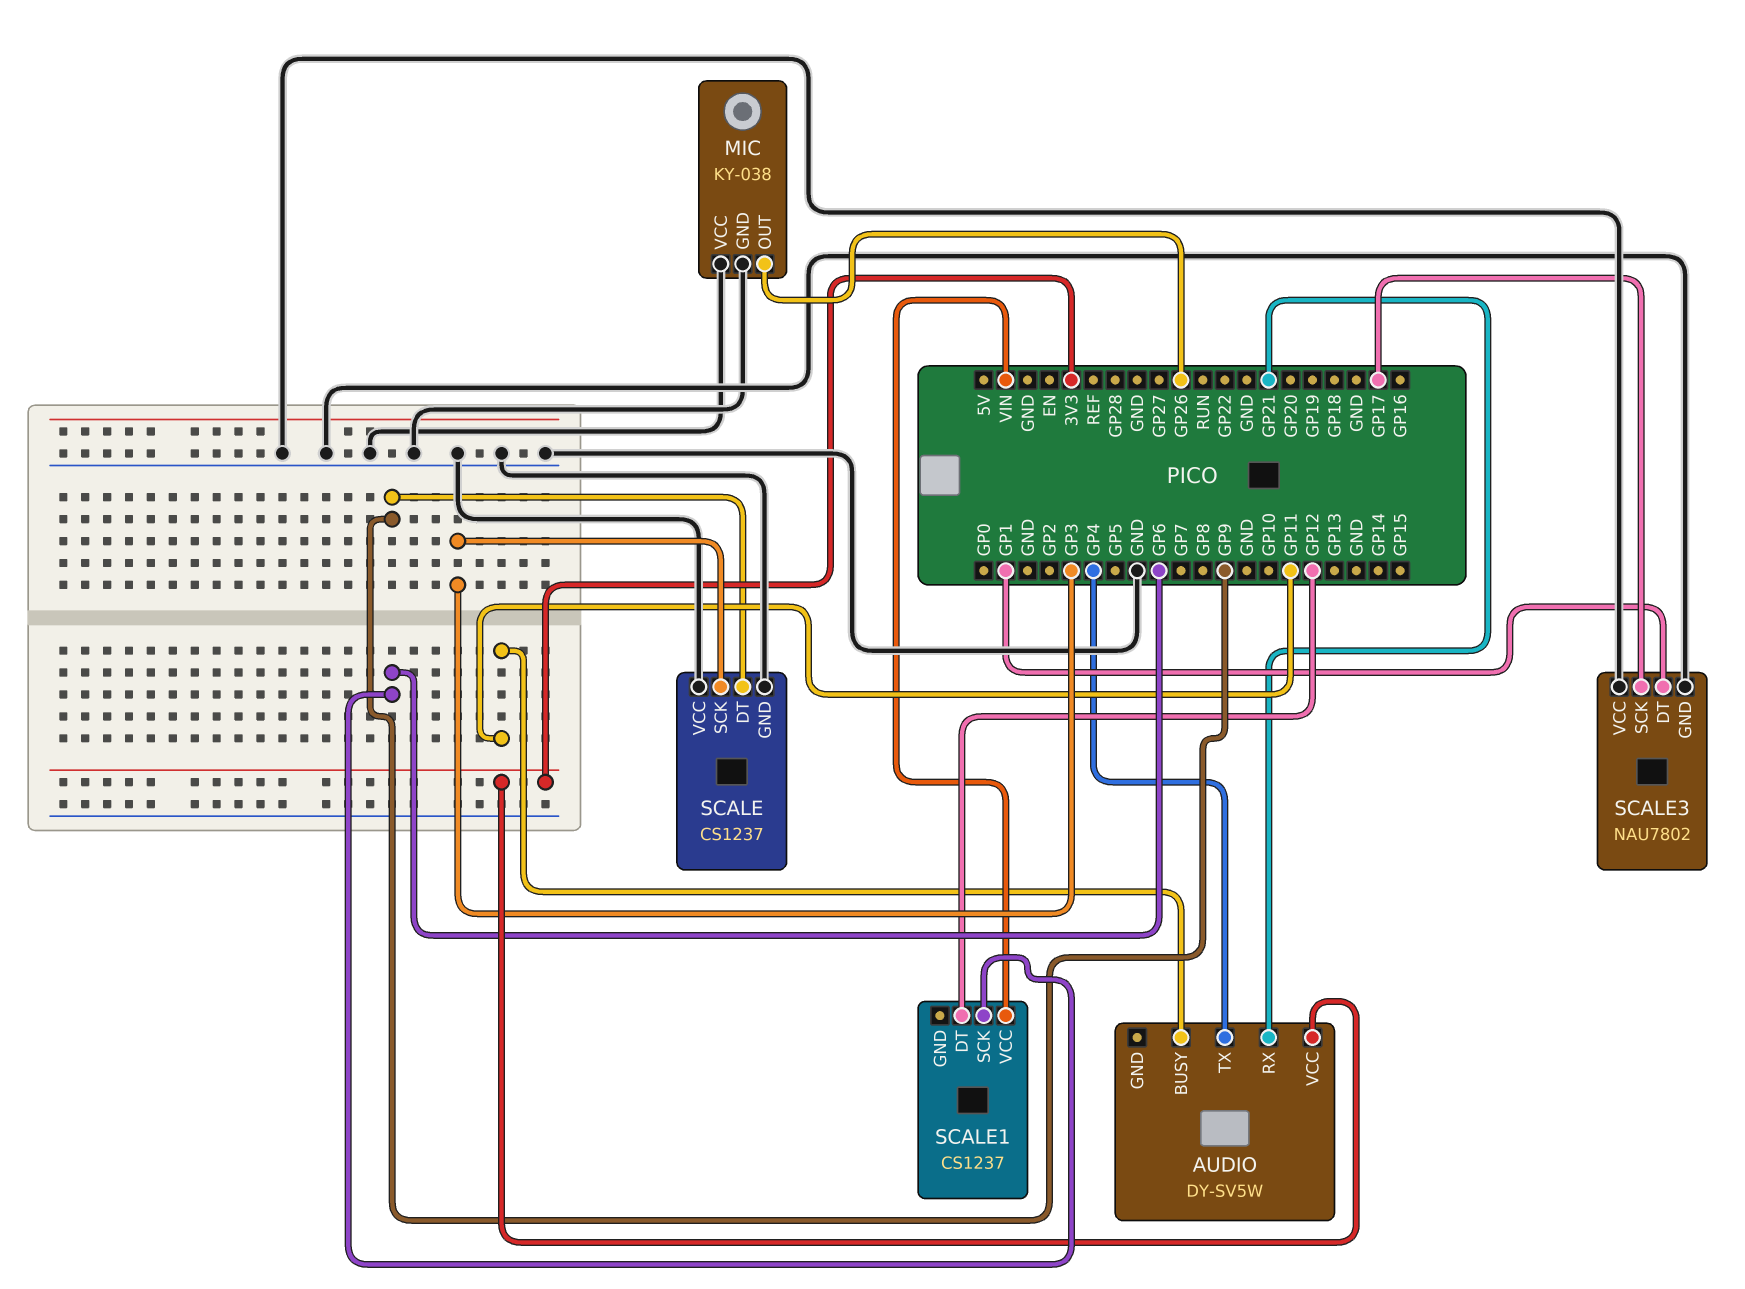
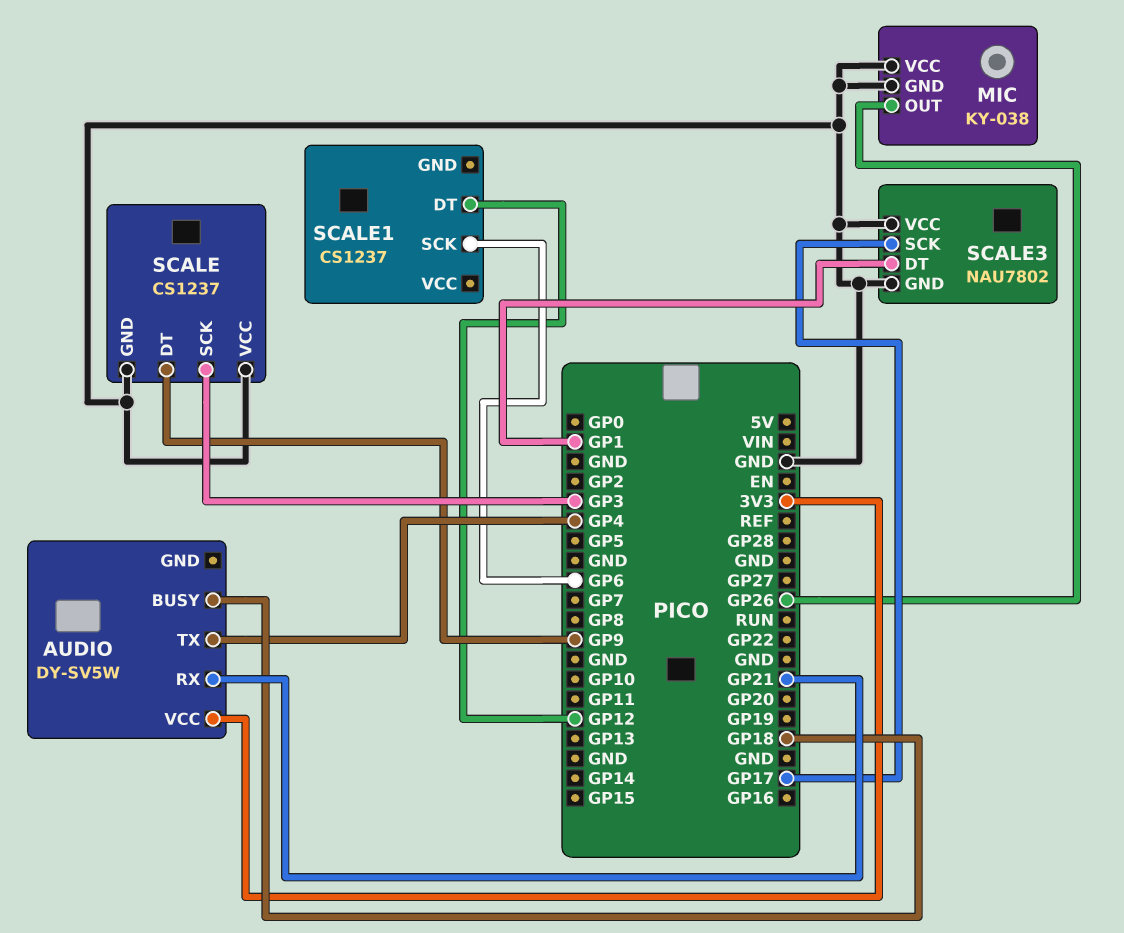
AUDIO pin BUSY: GP11 -> GP18
SCALE1 pin VCC: VIN -> none

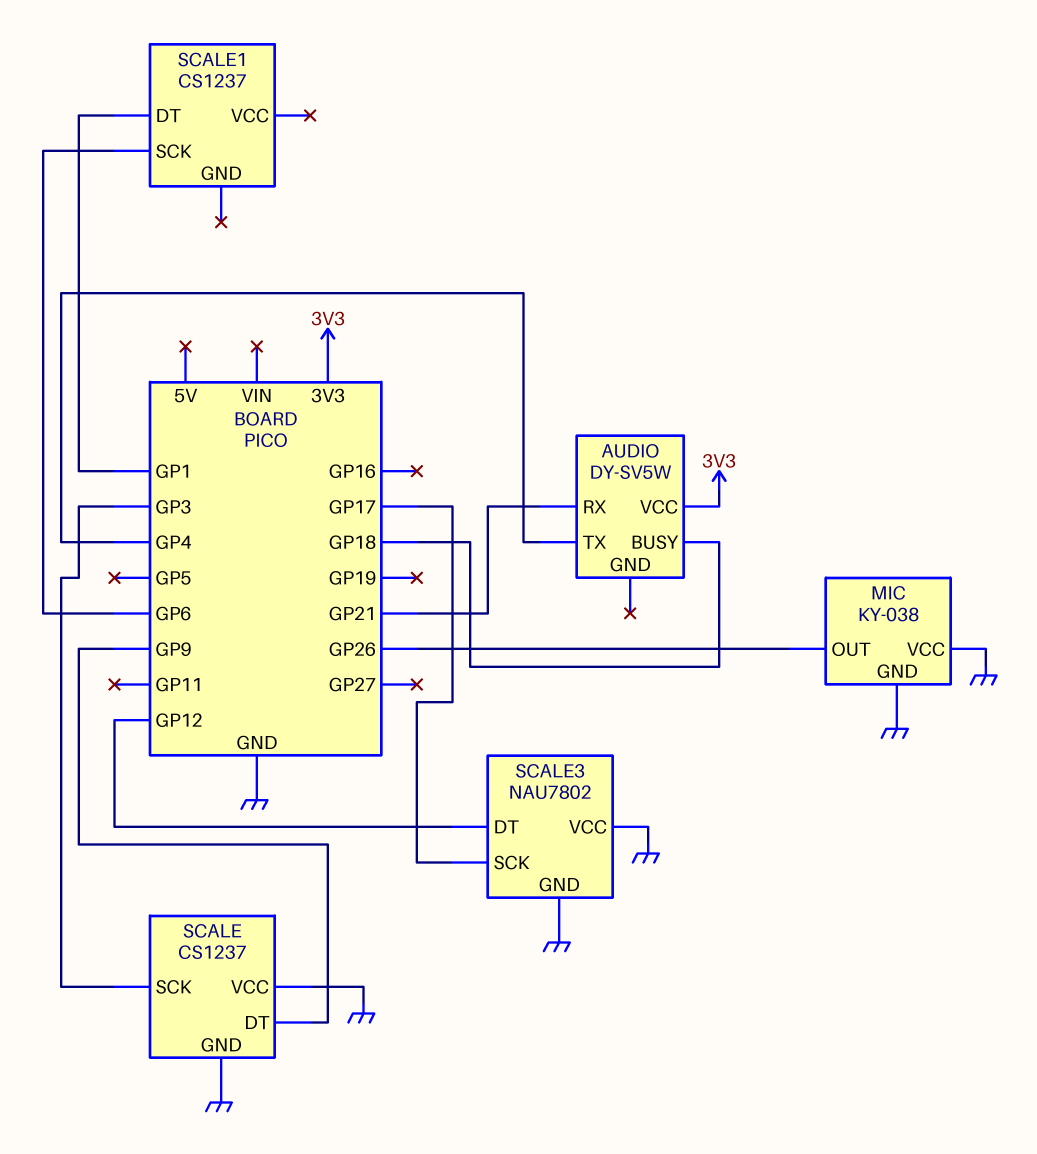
SCALE1 pin DT: GP12 -> GP1
SCALE3 pin DT: GP1 -> GP12

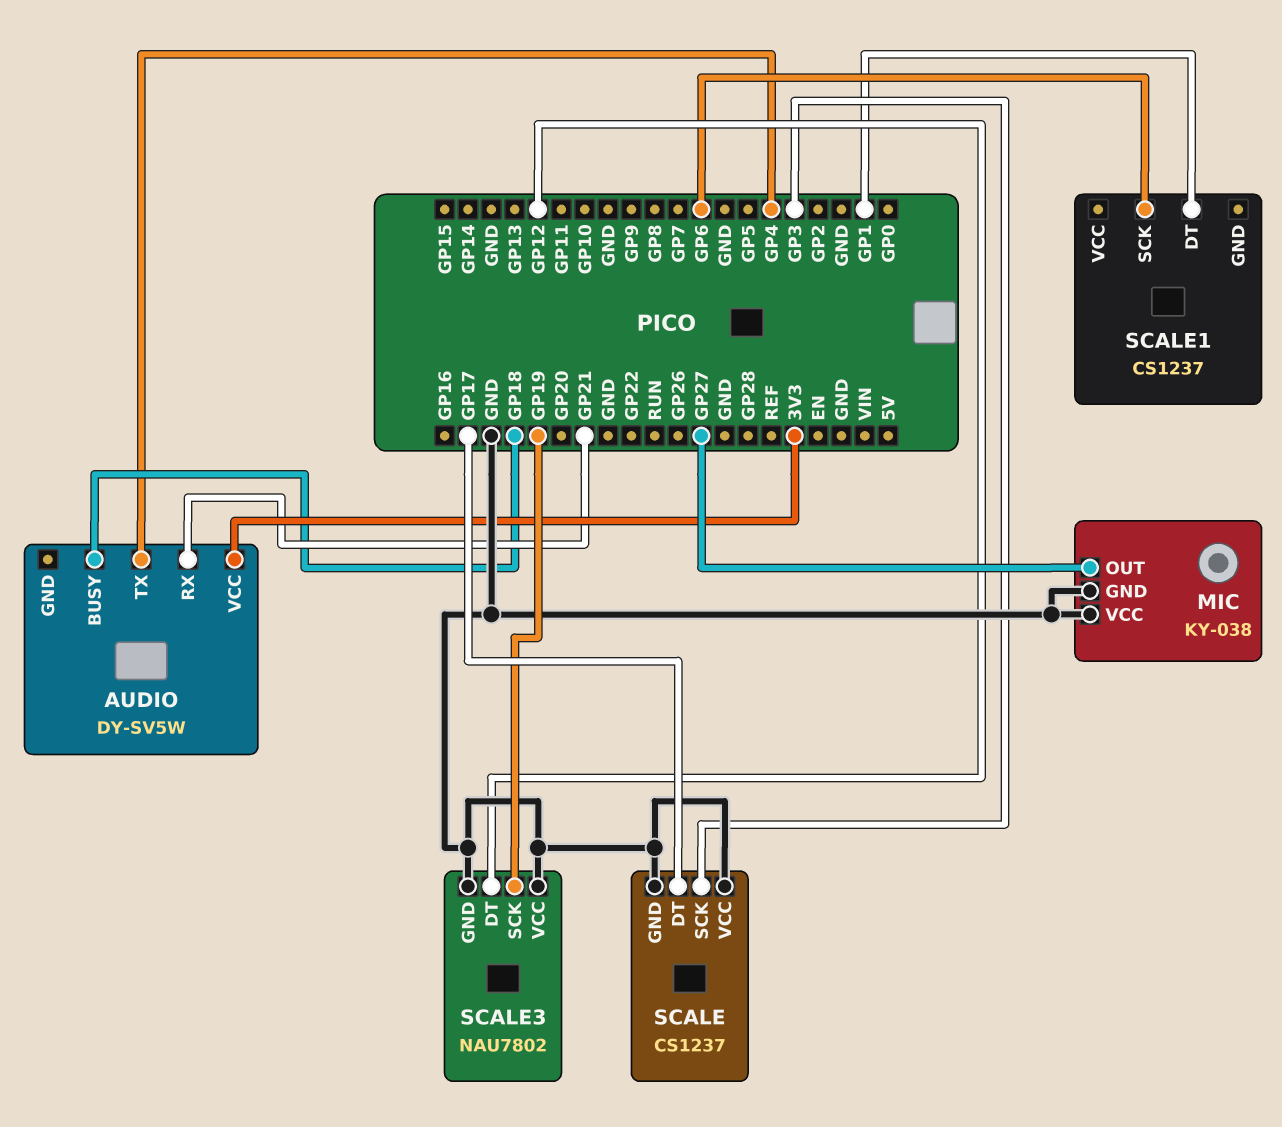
MIC pin OUT: GP26 -> GP27
SCALE pin DT: GP9 -> GP17
SCALE3 pin SCK: GP17 -> GP19

